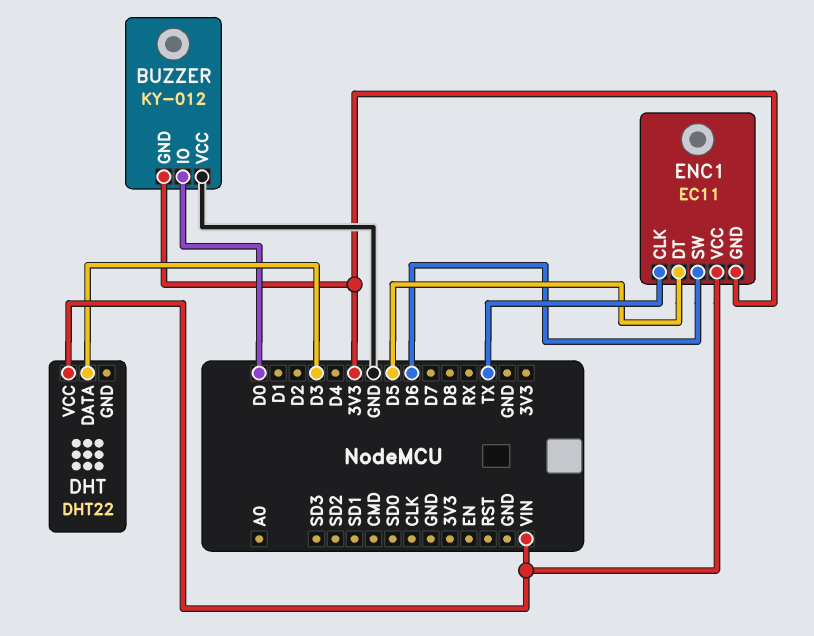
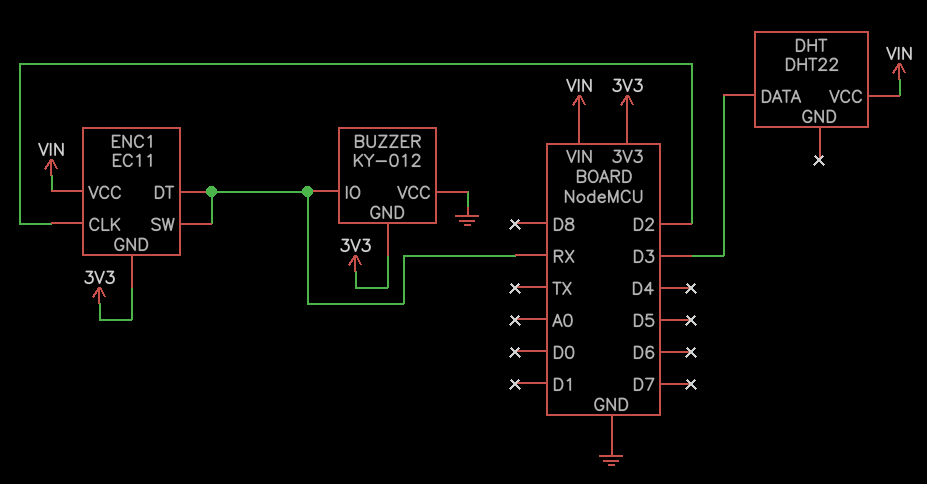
BUZZER pin IO: D0 -> RX
ENC1 pin CLK: TX -> D2
ENC1 pin DT: D5 -> RX
ENC1 pin SW: D6 -> RX

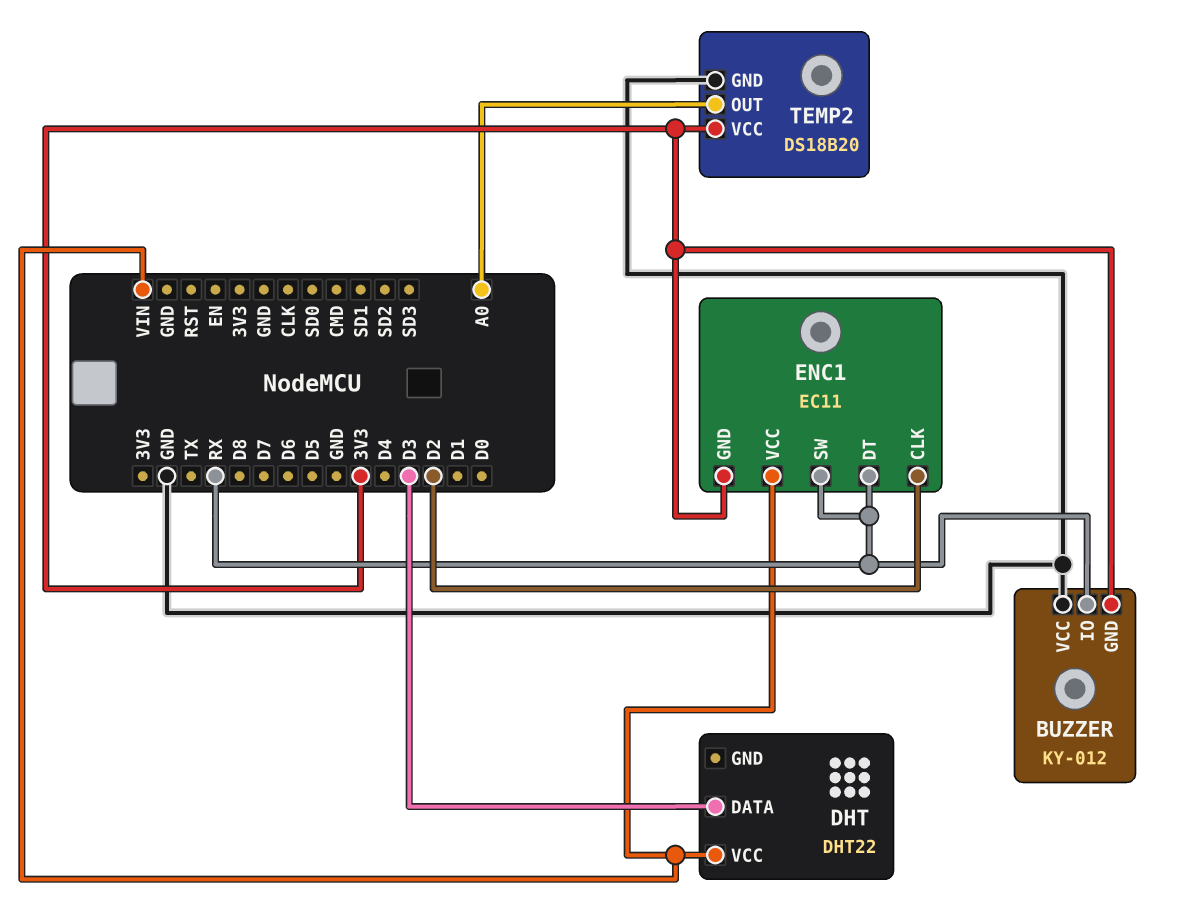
TEMP2: none -> DS18B20
TEMP2 pin GND: none -> GND
TEMP2 pin OUT: none -> A0
TEMP2 pin VCC: none -> 3V3

